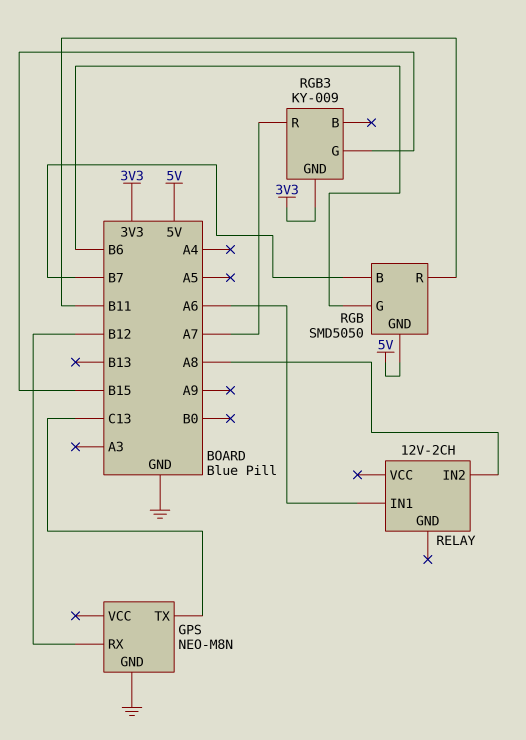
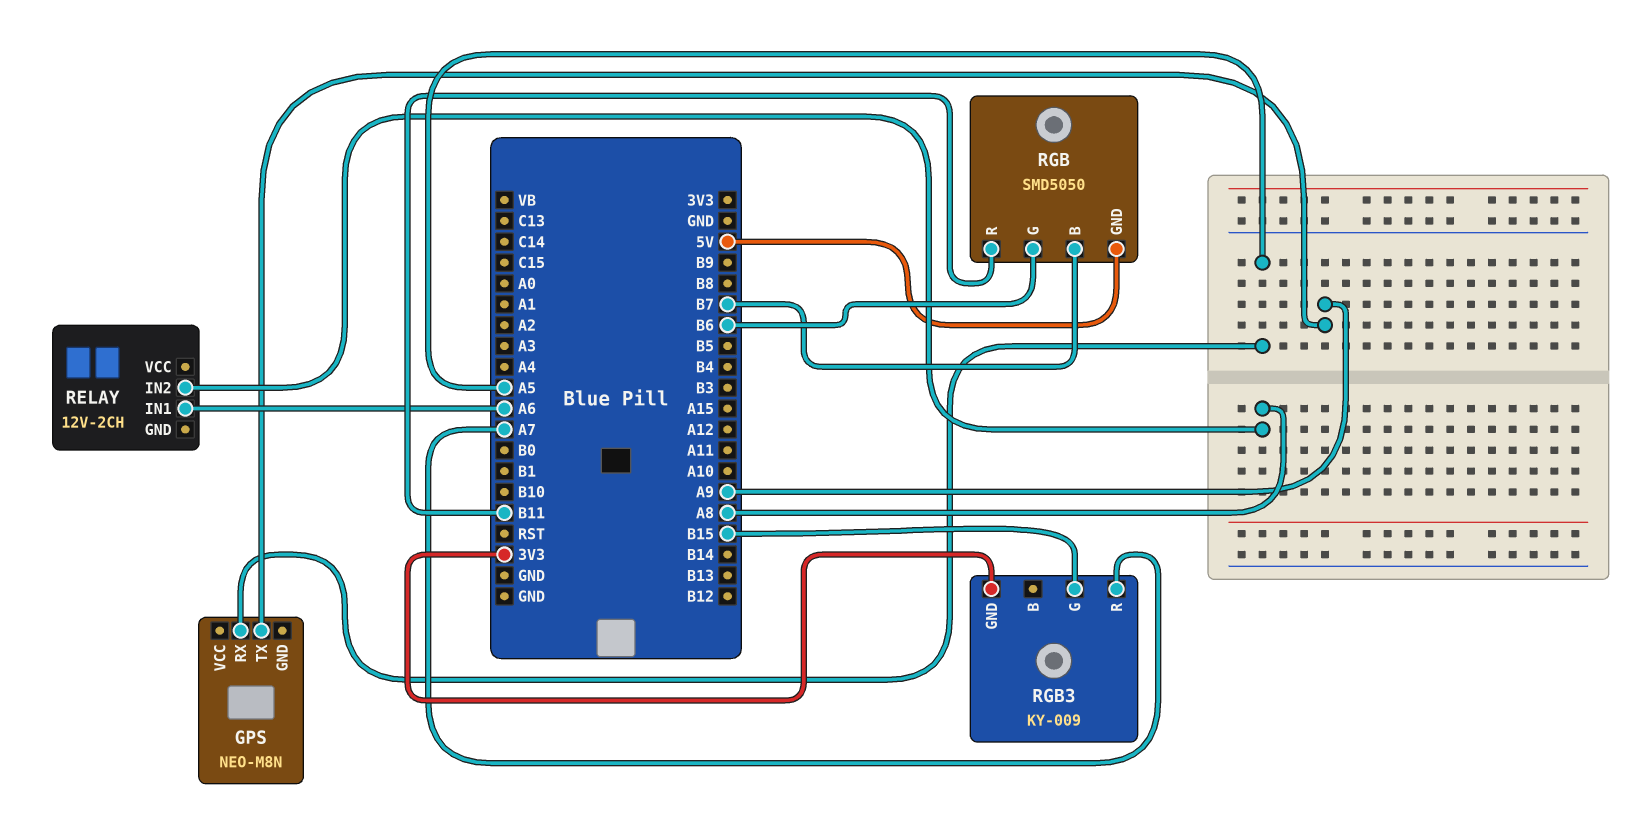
GPS pin GND: GND -> none
GPS pin RX: B12 -> A5
GPS pin TX: C13 -> A9

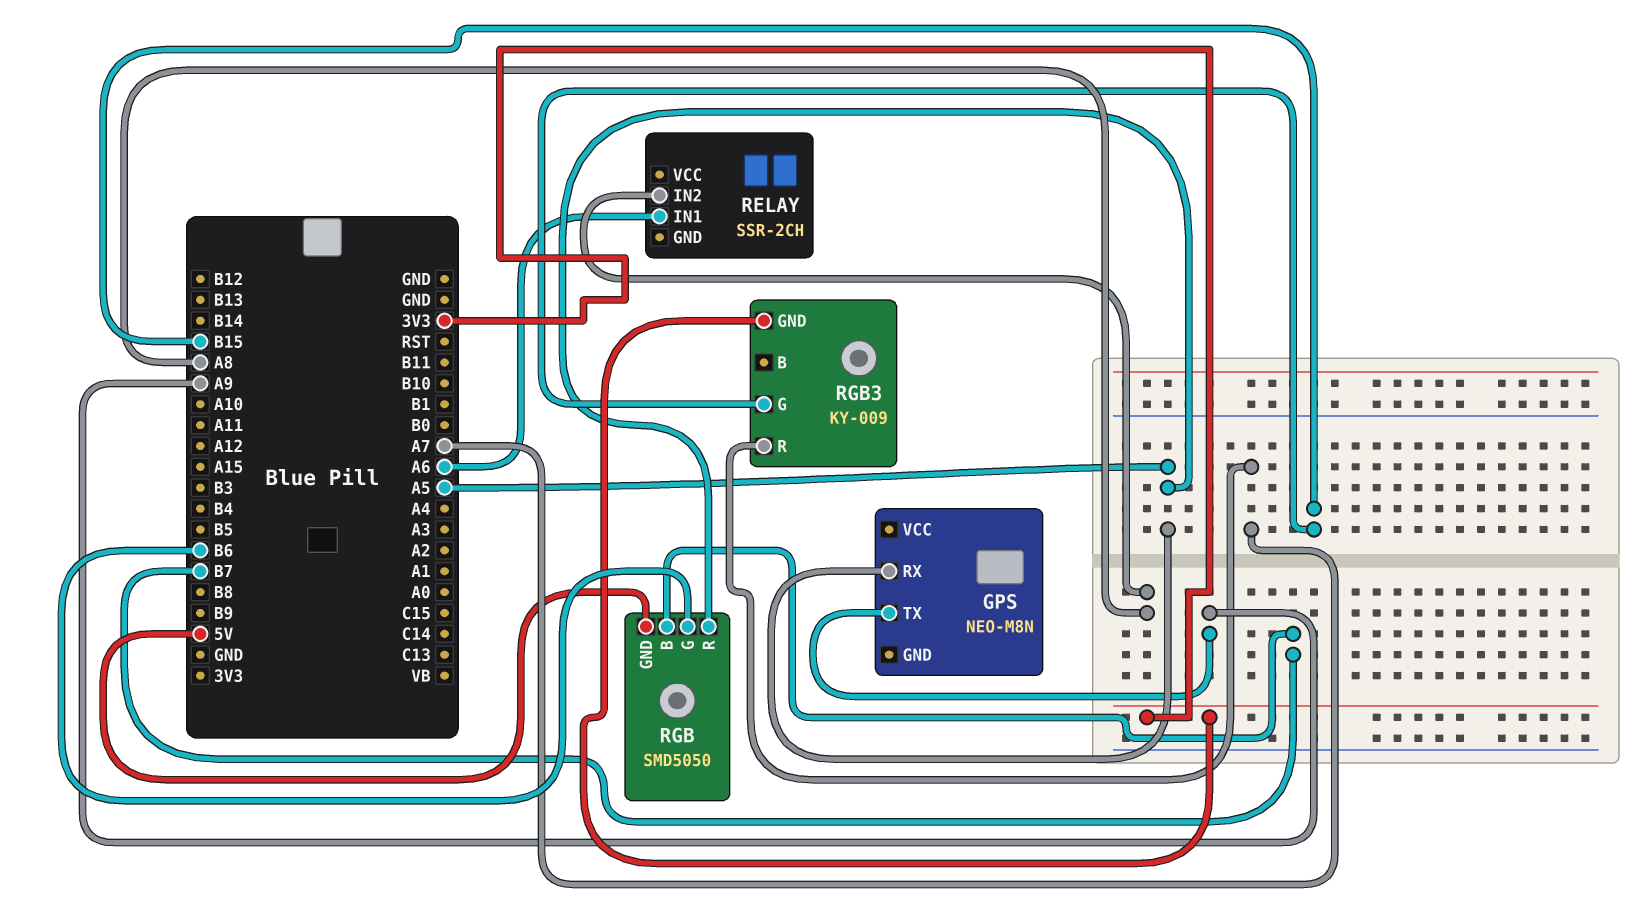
RELAY: 12V-2CH -> SSR-2CH
RGB pin R: B11 -> A5

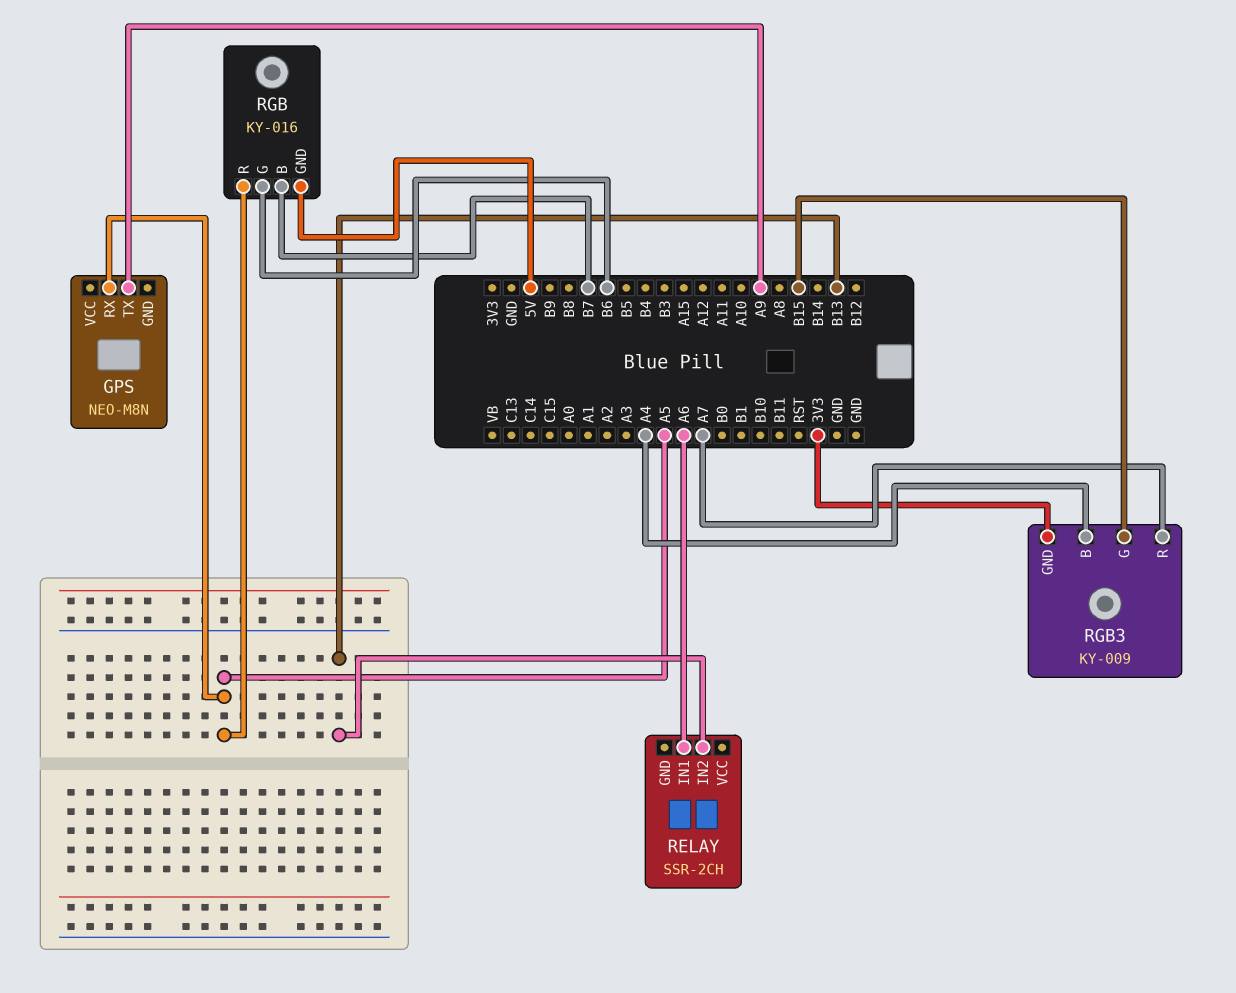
RELAY pin IN2: A8 -> B13
RGB: SMD5050 -> KY-016
RGB3 pin B: none -> A4

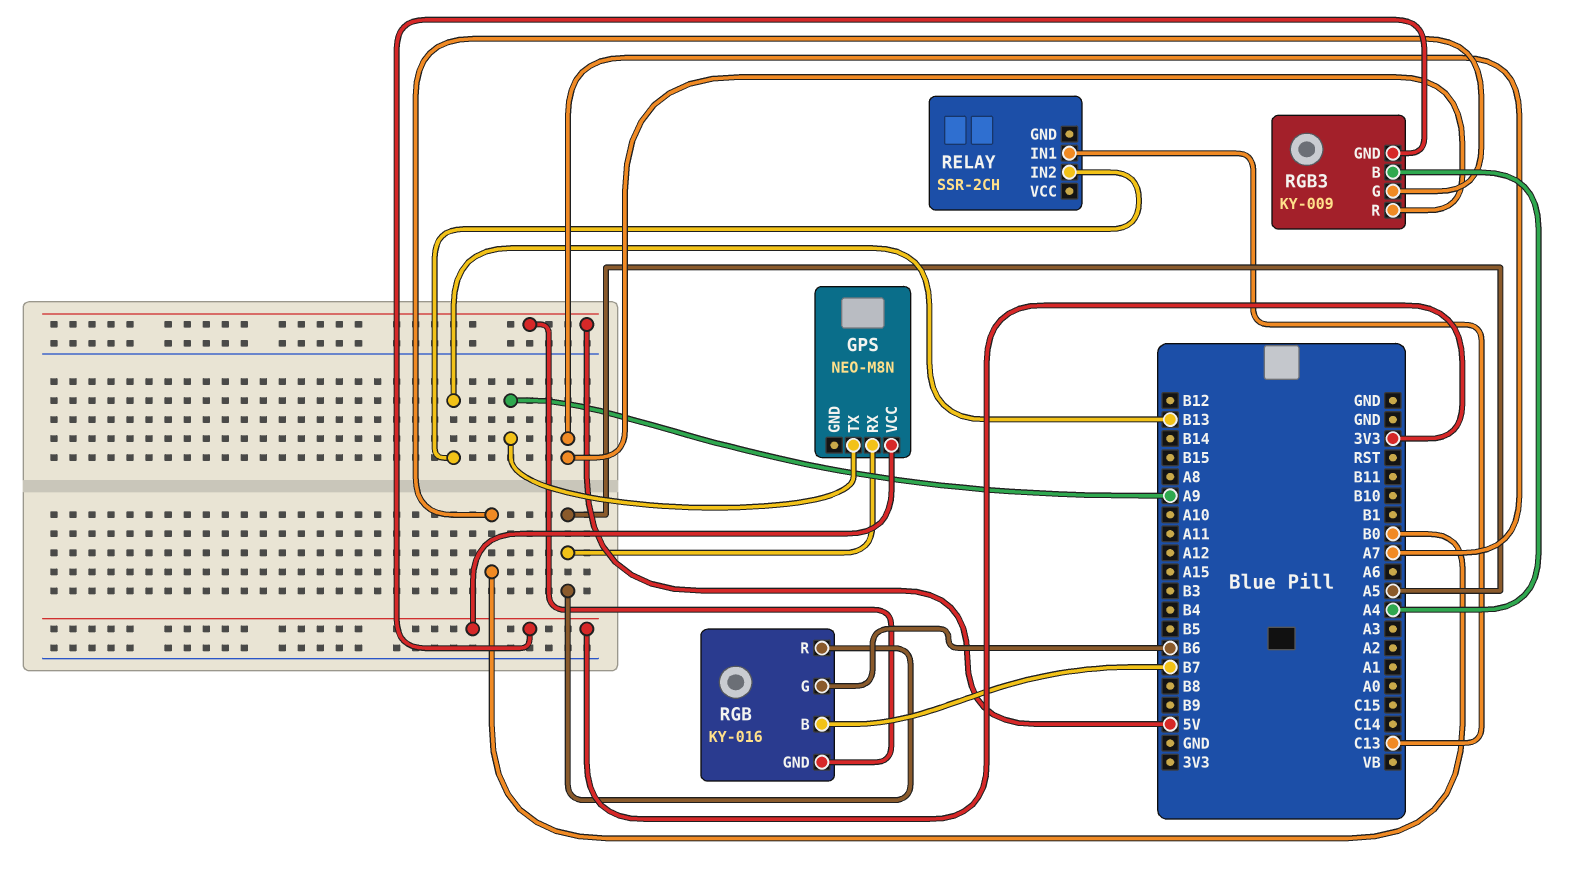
GPS pin VCC: none -> 3V3
RELAY pin IN1: A6 -> C13
RGB3 pin G: B15 -> B0

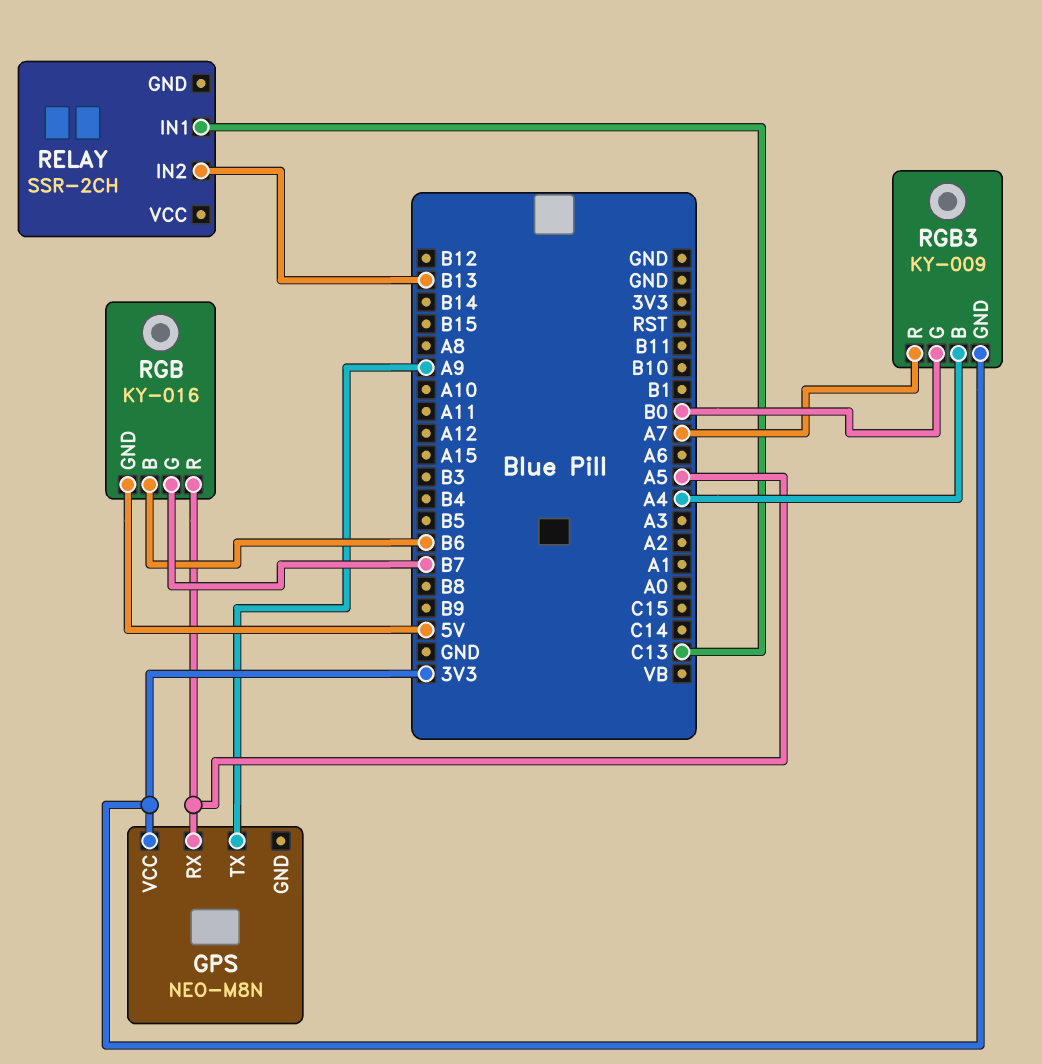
RGB pin B: B7 -> B6
RGB pin G: B6 -> B7

